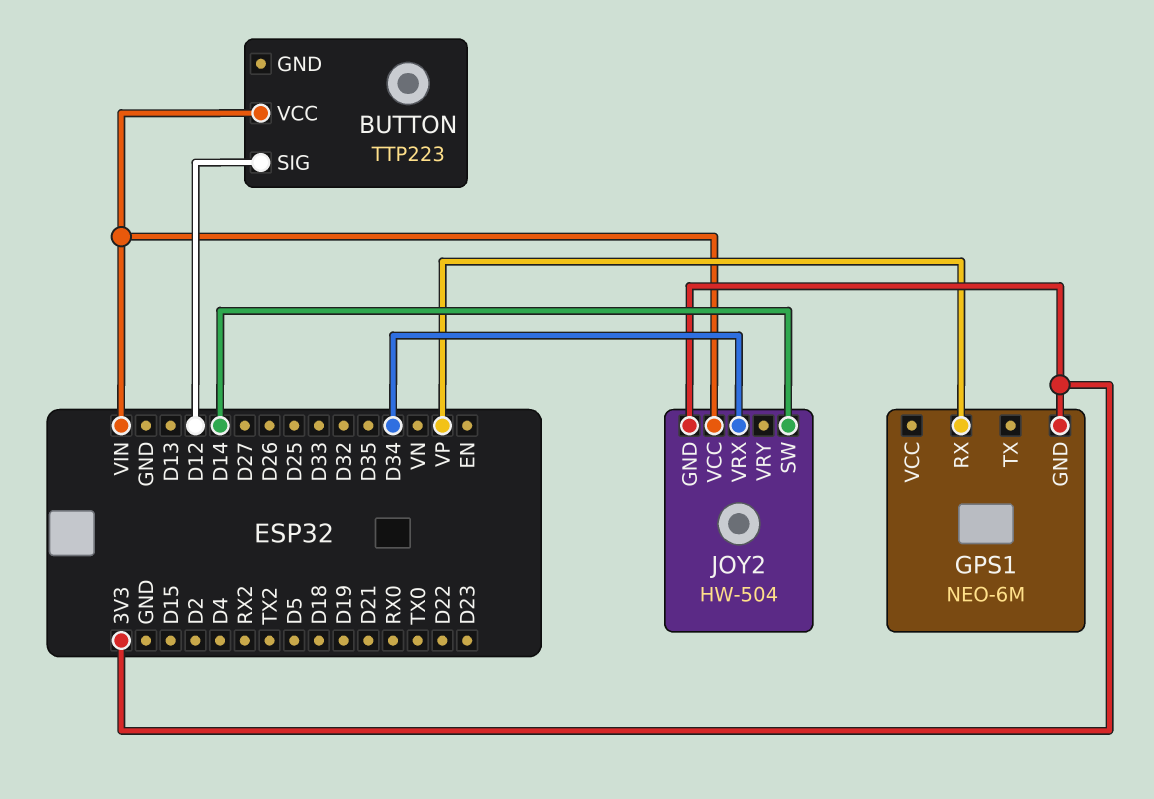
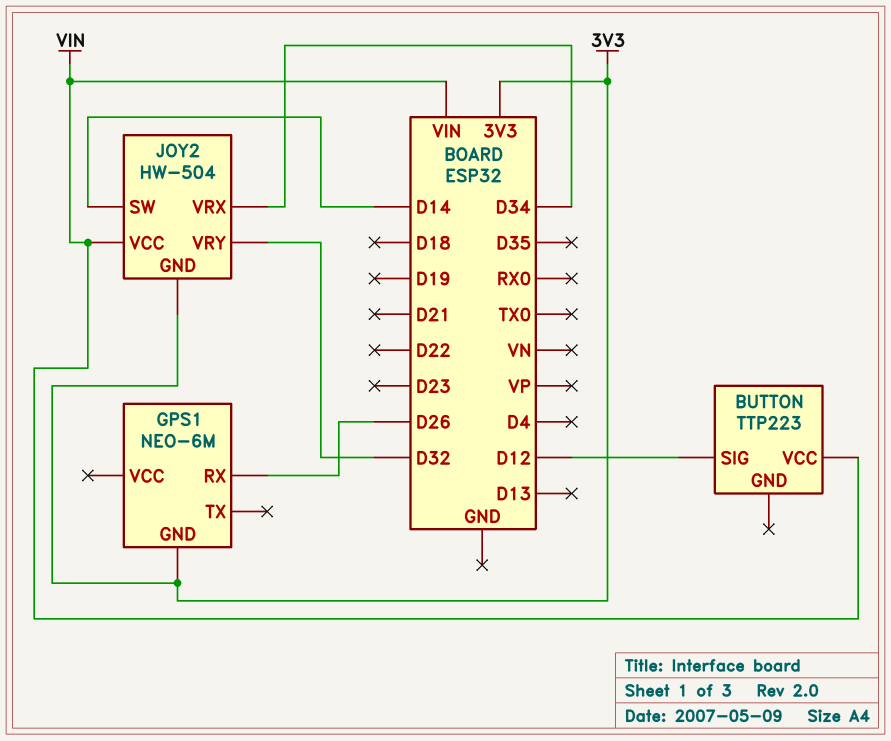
GPS1 pin RX: VP -> D26
JOY2 pin VRY: none -> D32

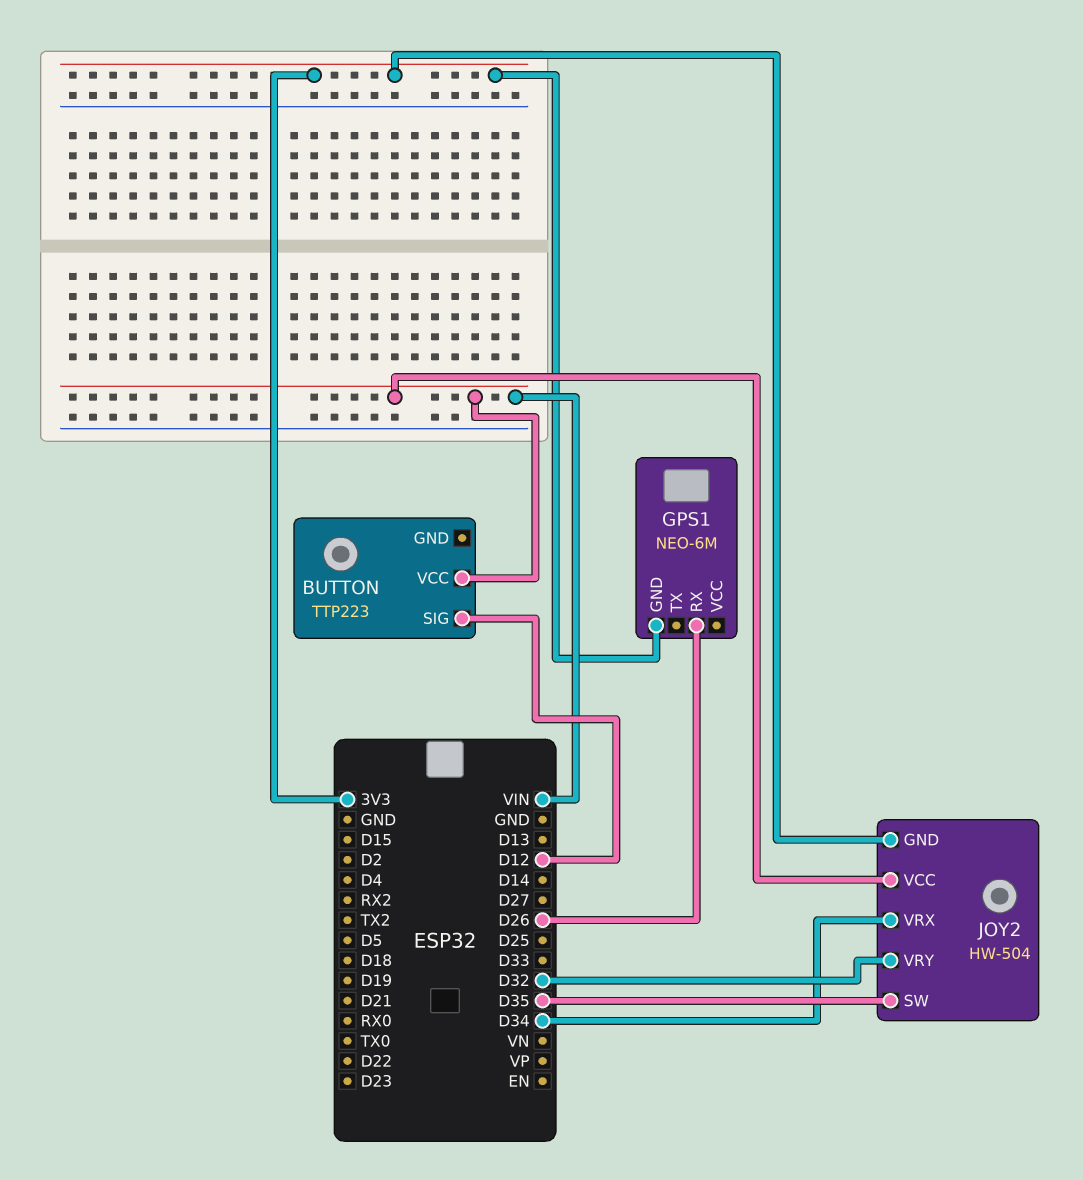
JOY2 pin SW: D14 -> D35

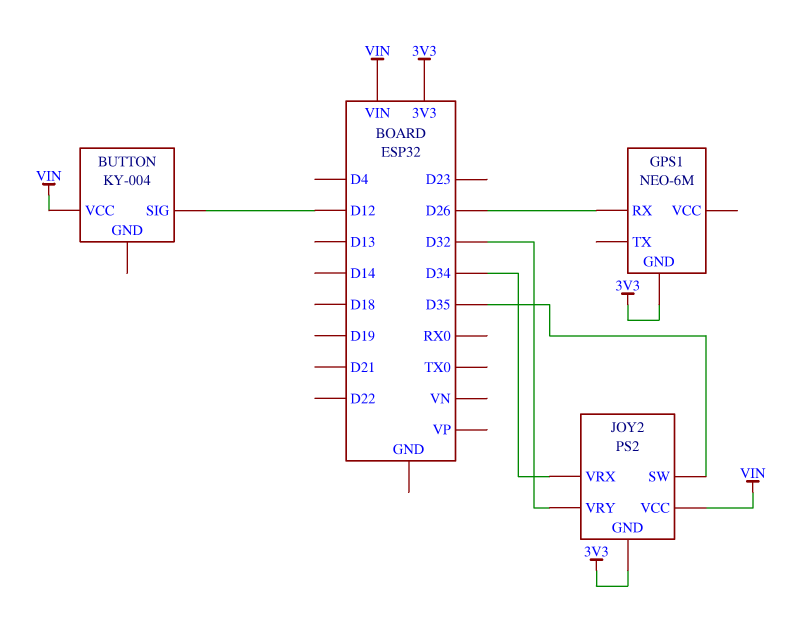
BUTTON: TTP223 -> KY-004
JOY2: HW-504 -> PS2

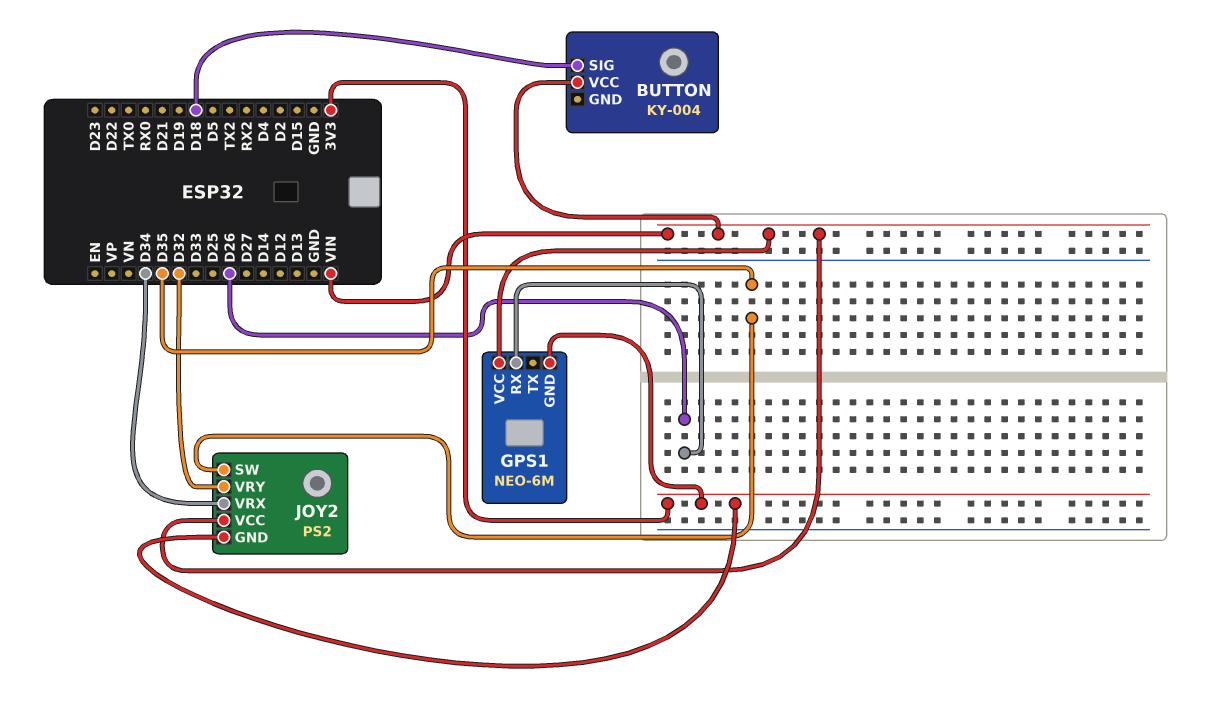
BUTTON pin SIG: D12 -> D18
GPS1 pin VCC: none -> VIN

